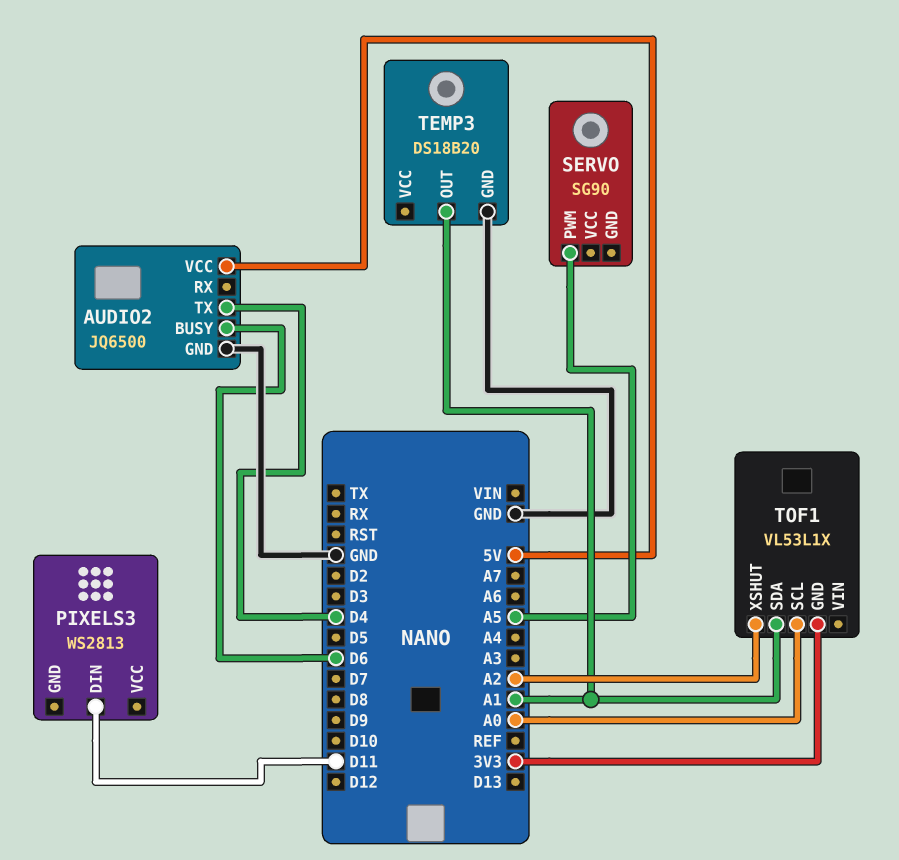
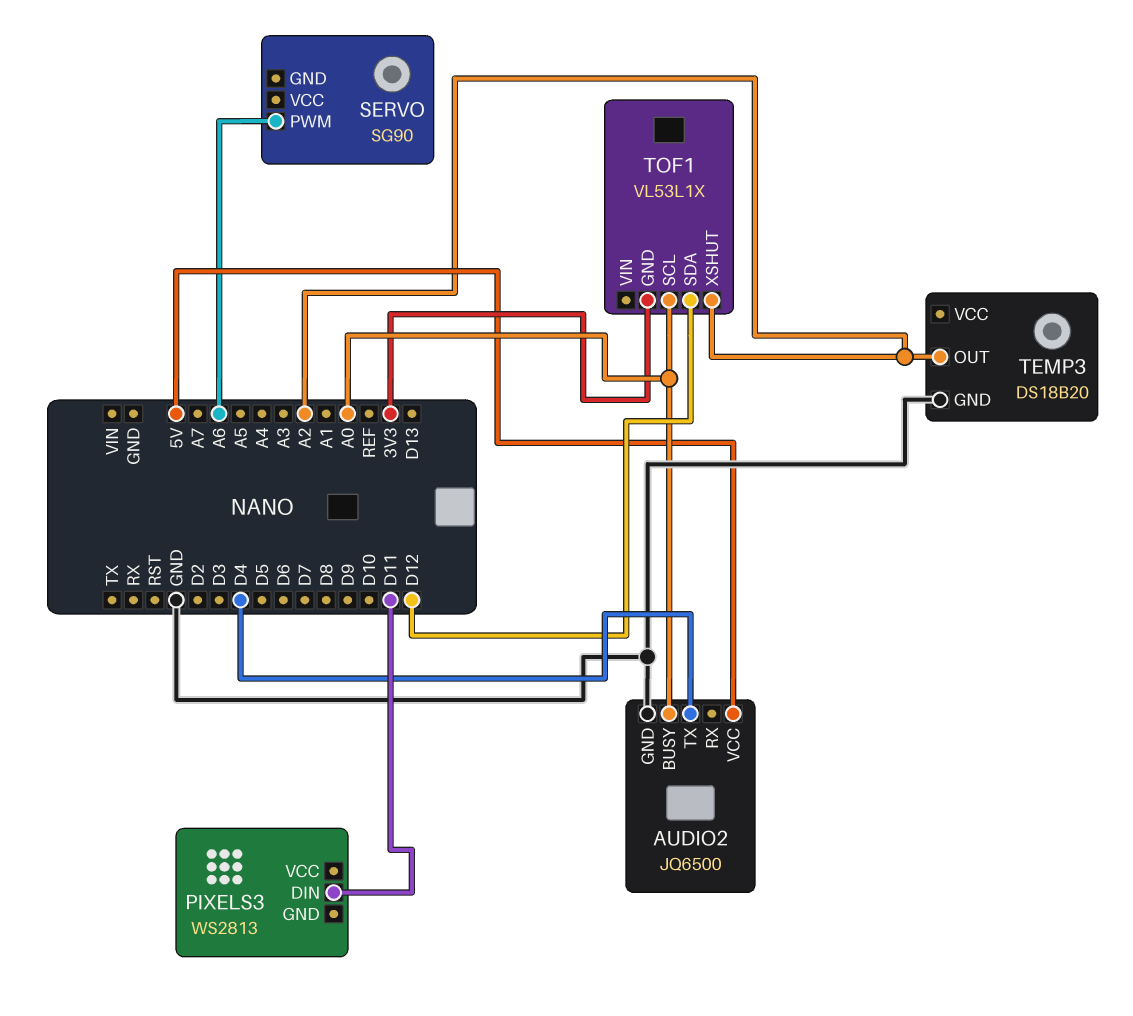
AUDIO2 pin BUSY: D6 -> A0
SERVO pin PWM: A5 -> A6
TEMP3 pin OUT: A1 -> A2
TOF1 pin SDA: A1 -> D12

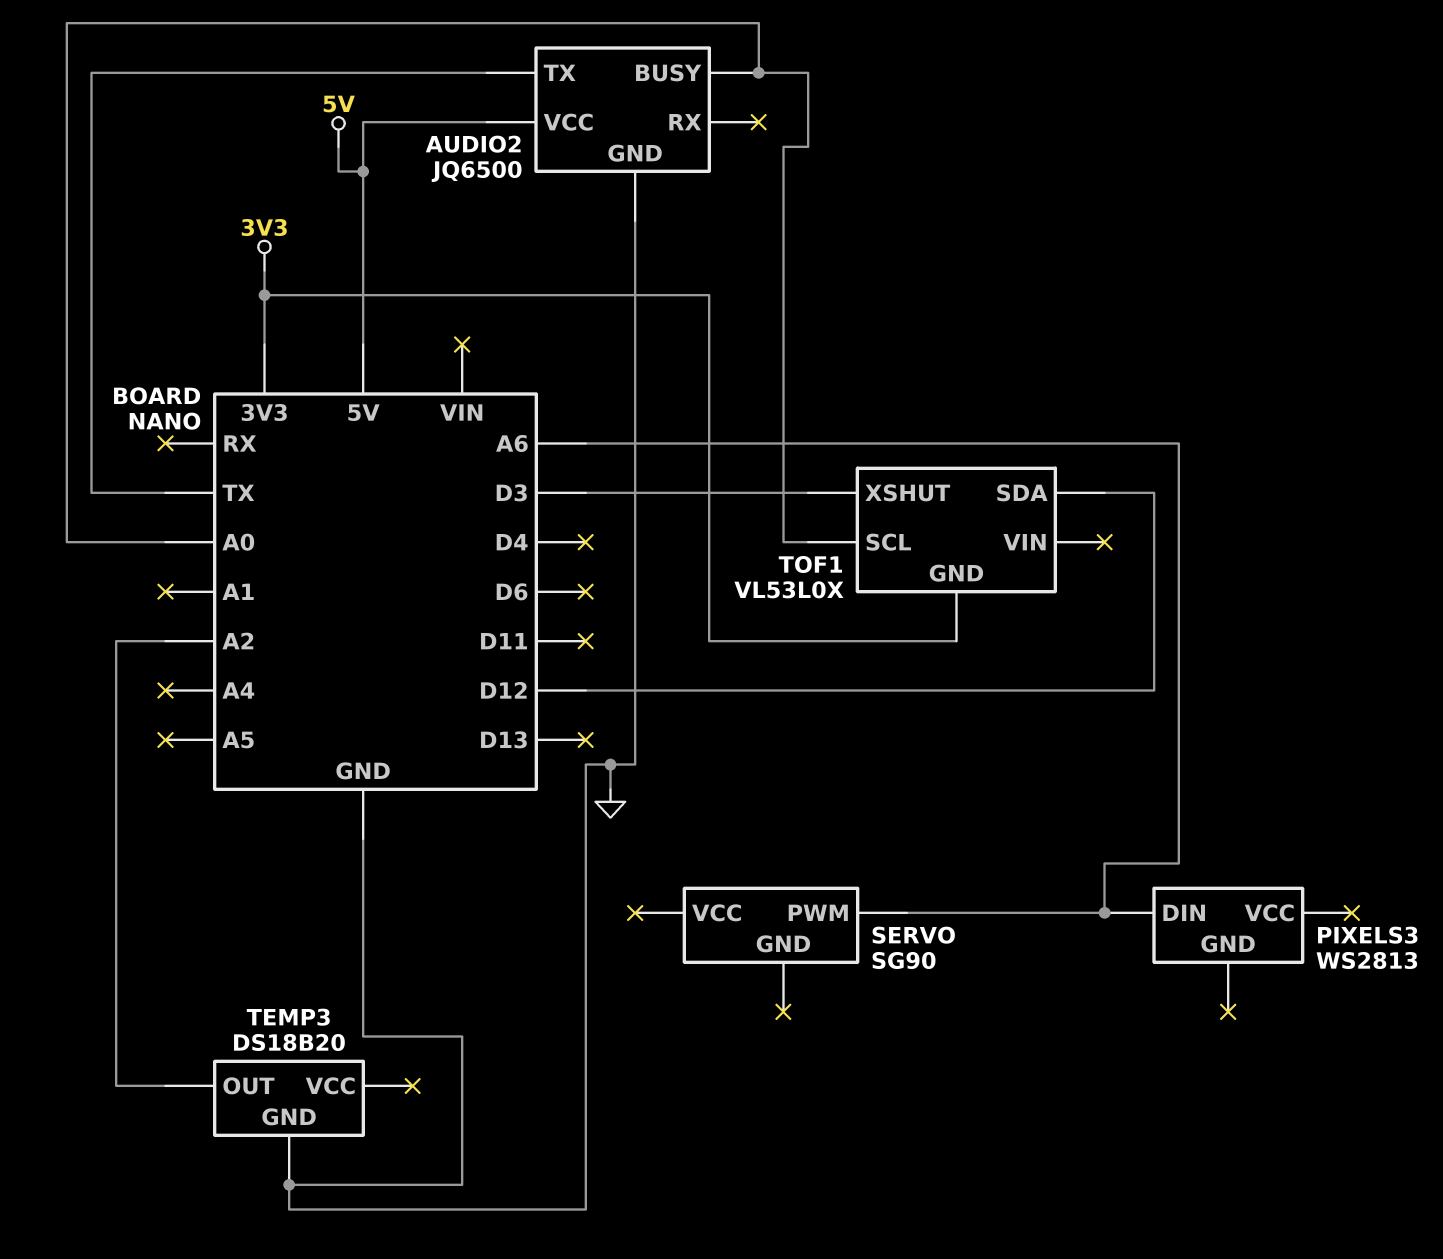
AUDIO2 pin TX: D4 -> TX
PIXELS3 pin DIN: D11 -> A6
TOF1: VL53L1X -> VL53L0X
TOF1 pin XSHUT: A2 -> D3

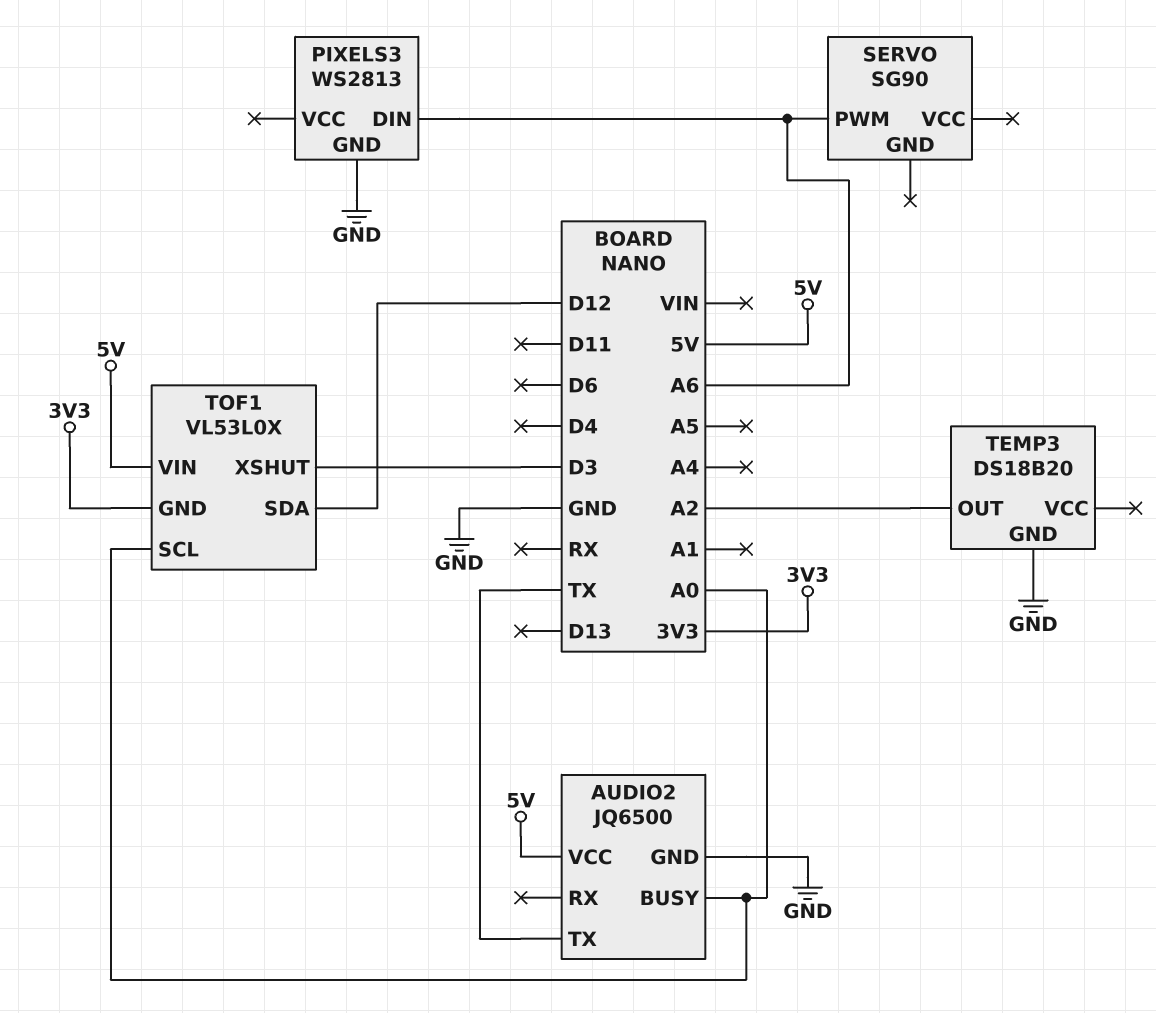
PIXELS3 pin GND: none -> GND
TOF1 pin VIN: none -> 5V

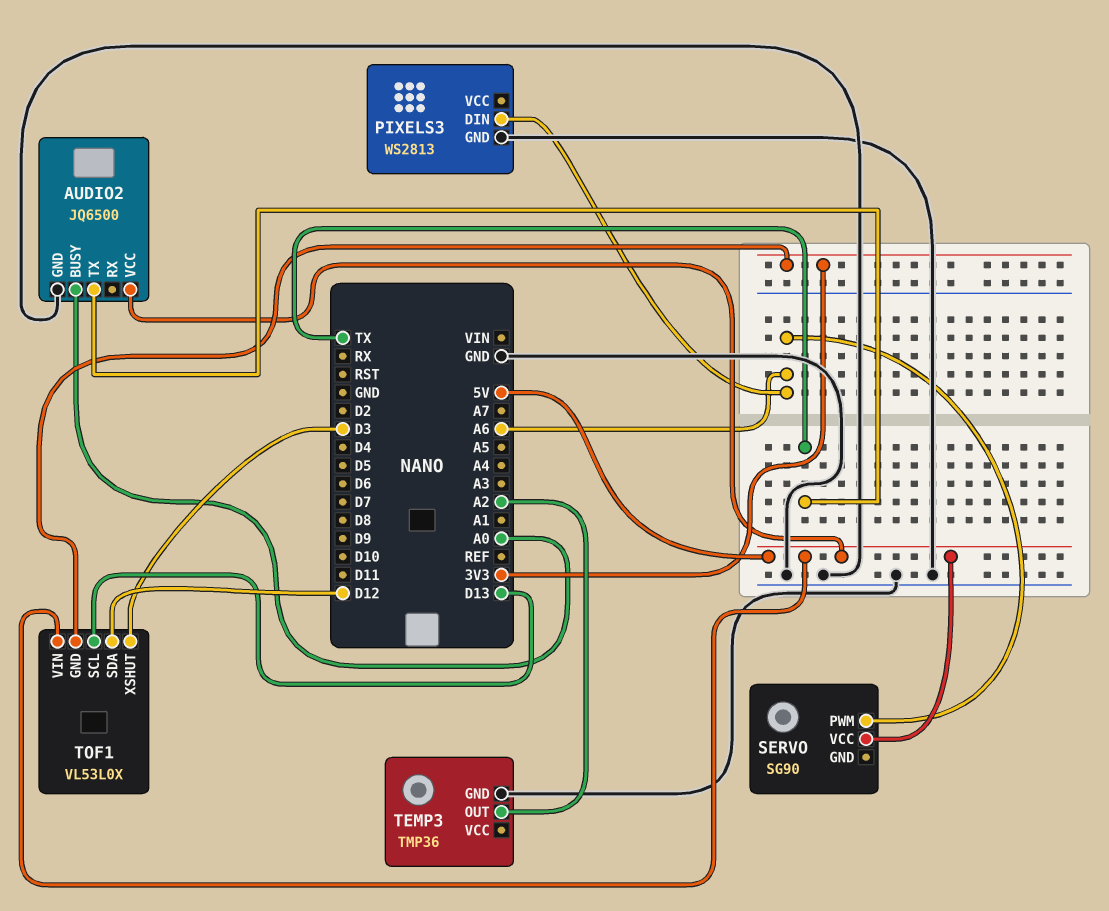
SERVO pin VCC: none -> 5V
TEMP3: DS18B20 -> TMP36
TOF1 pin SCL: A0 -> D13

